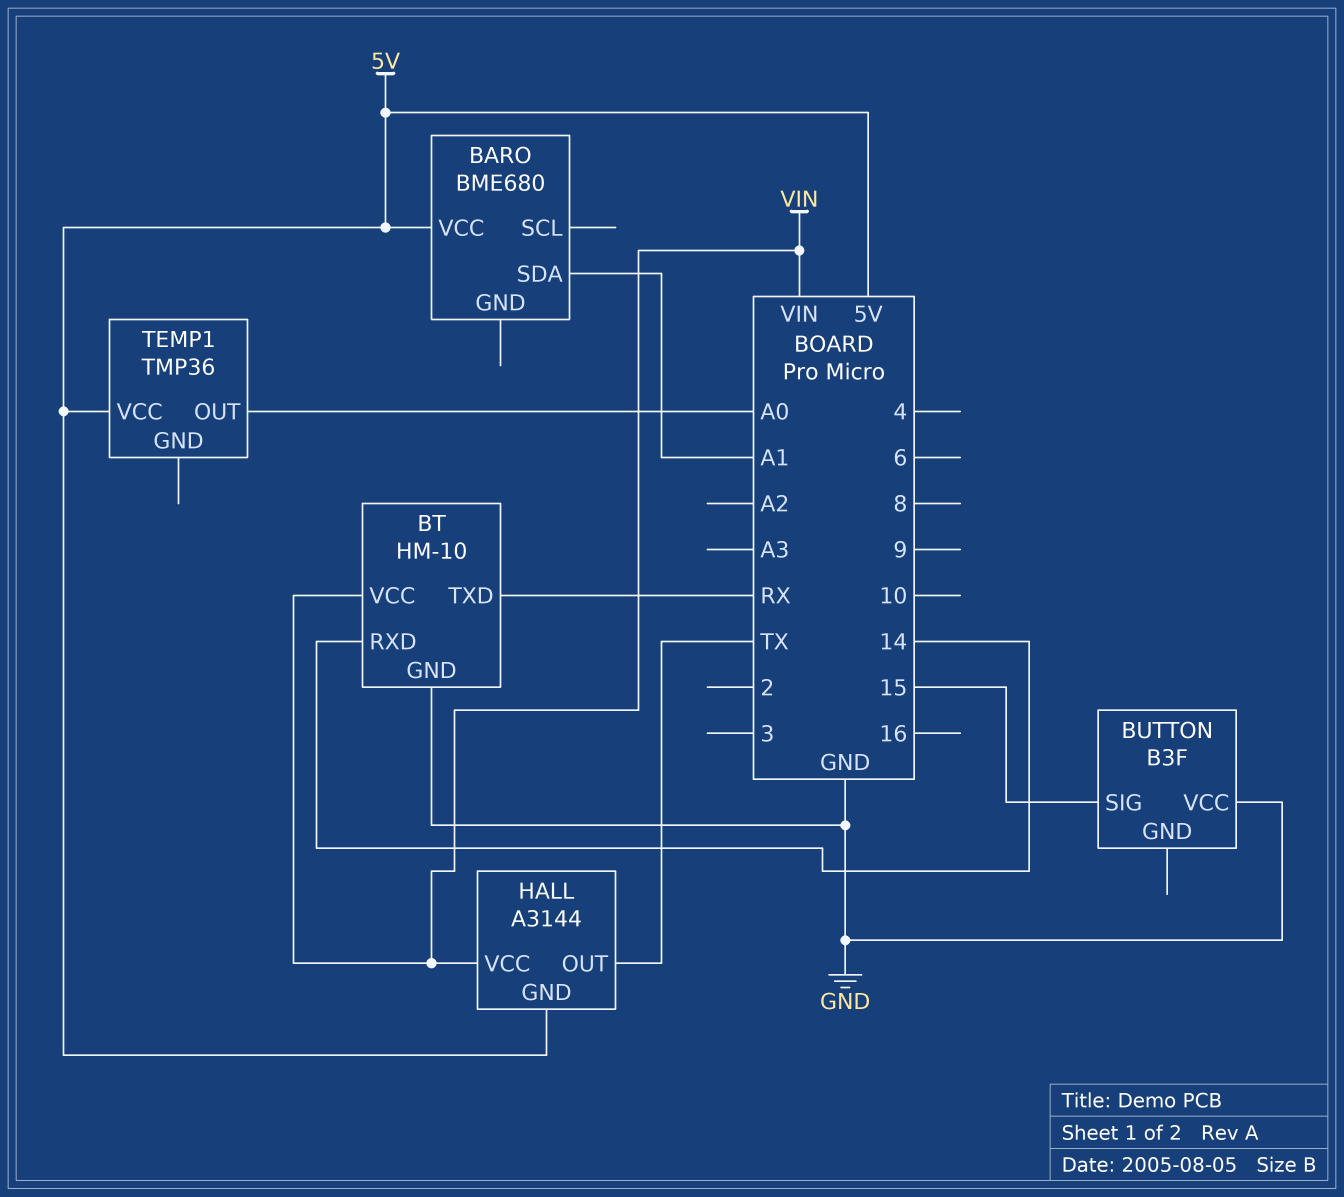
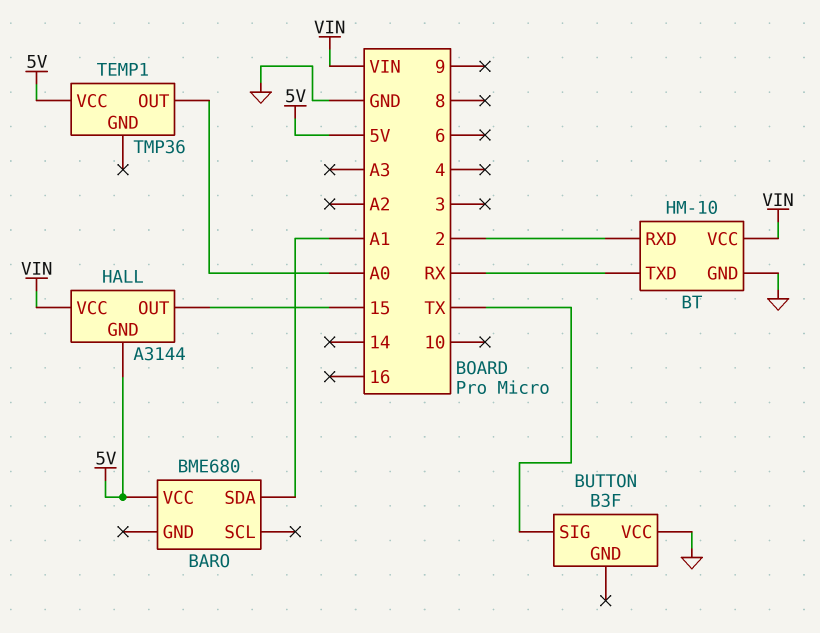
BT pin RXD: 14 -> 2
BUTTON pin SIG: 15 -> TX
HALL pin OUT: TX -> 15

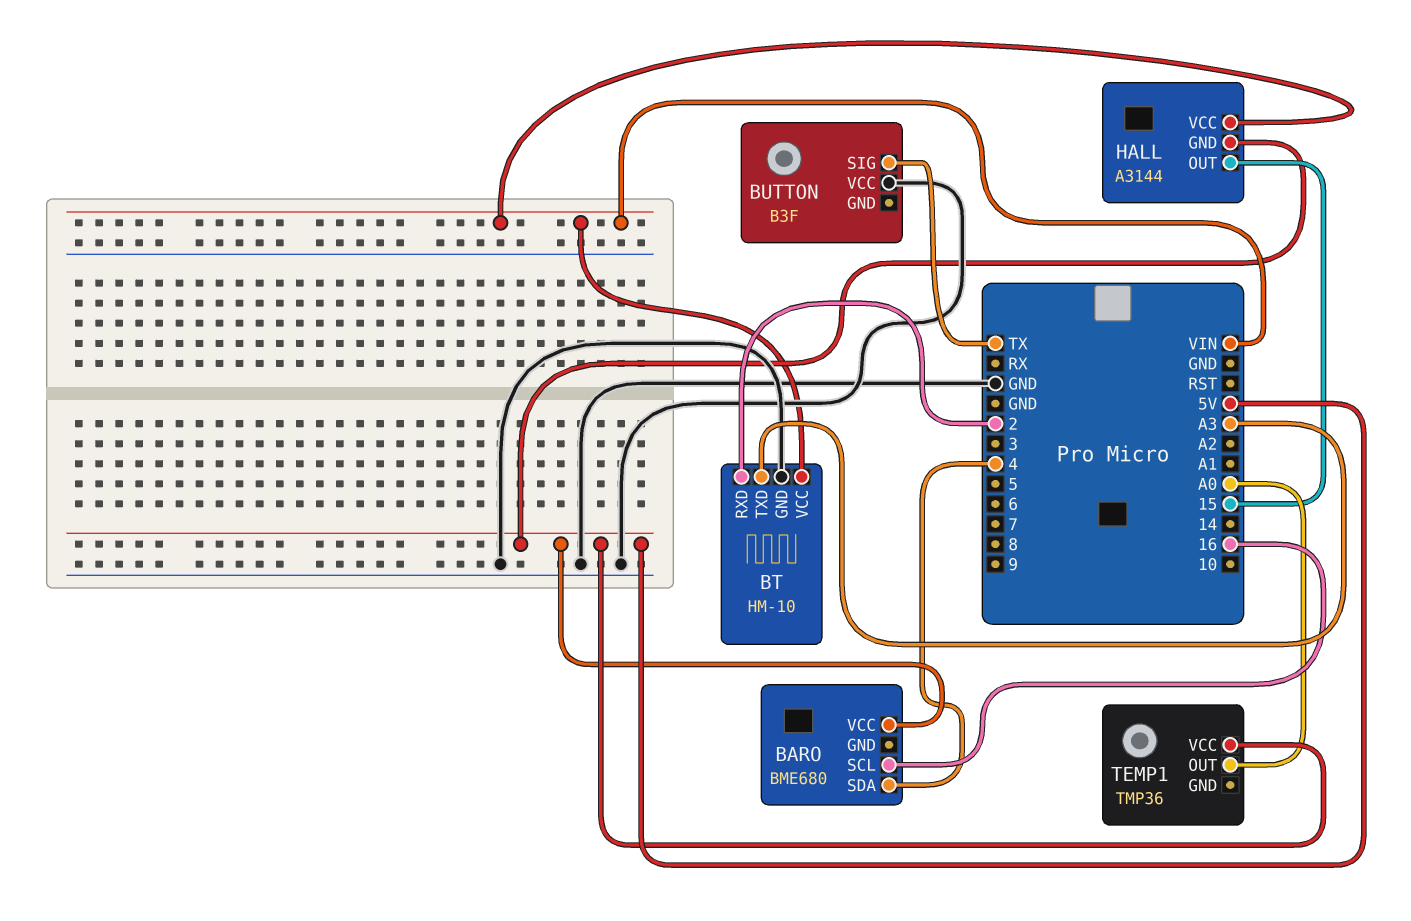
BARO pin SCL: none -> 16
BARO pin SDA: A1 -> 4
BT pin TXD: RX -> A3

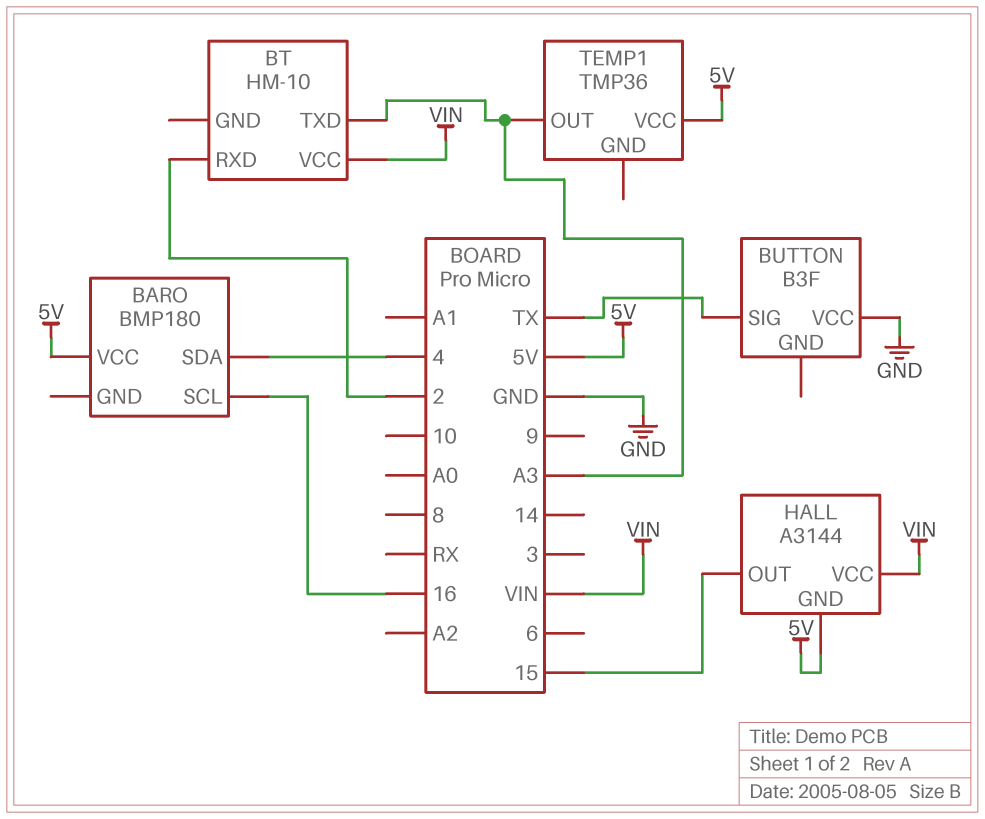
BARO: BME680 -> BMP180
BT pin GND: GND -> none
TEMP1 pin OUT: A0 -> A3

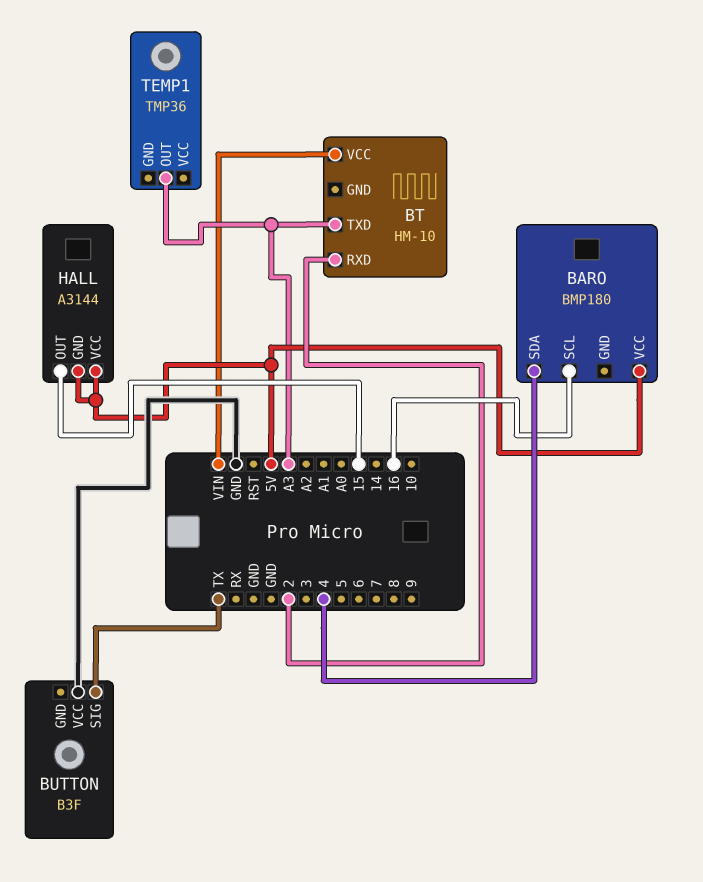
HALL pin VCC: VIN -> 5V
TEMP1 pin VCC: 5V -> none

